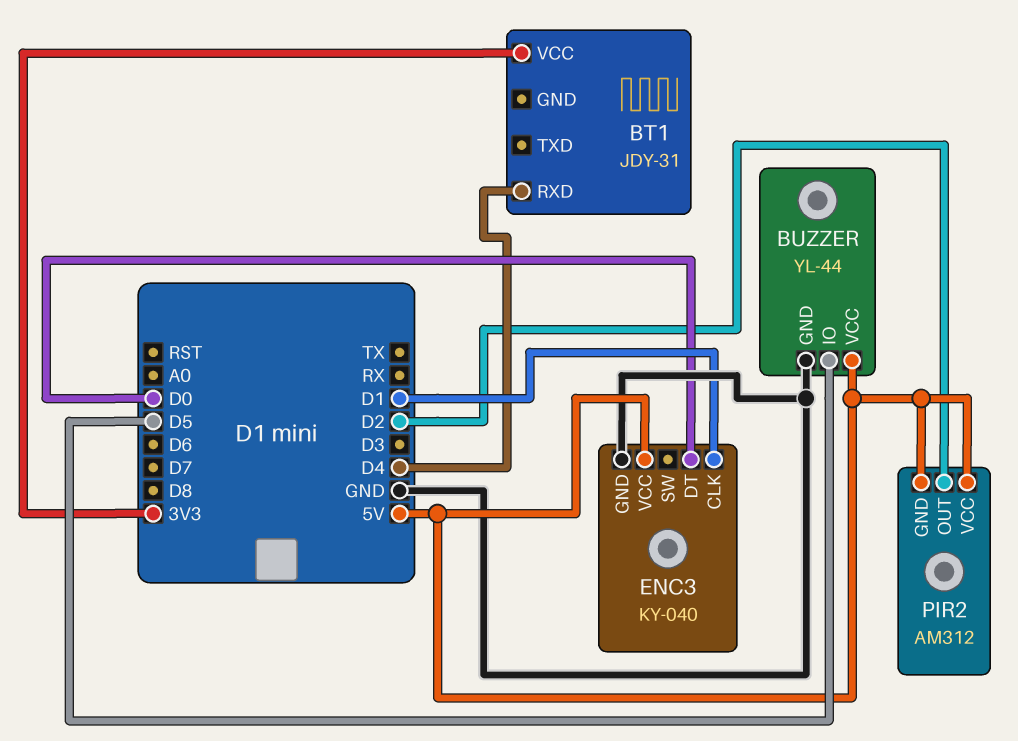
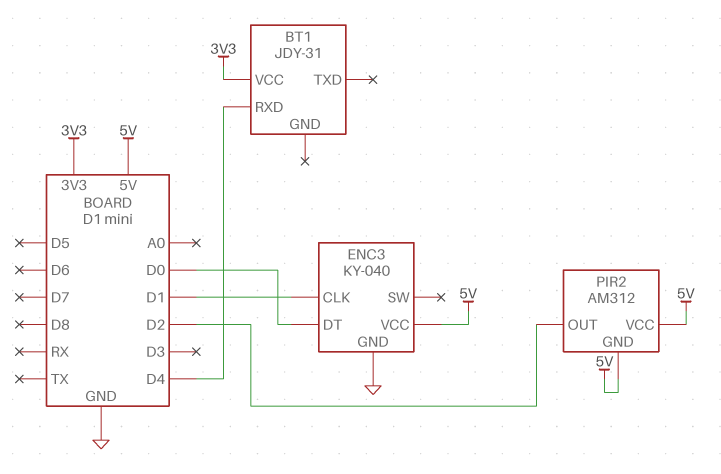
BUZZER: YL-44 -> none
BUZZER pin GND: GND -> none
BUZZER pin IO: D5 -> none
BUZZER pin VCC: 5V -> none

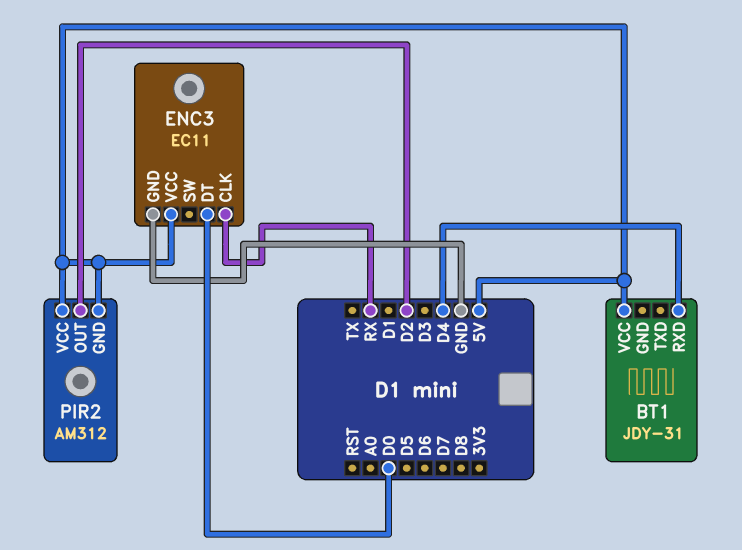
BT1 pin VCC: 3V3 -> 5V
ENC3: KY-040 -> EC11
ENC3 pin CLK: D1 -> RX

